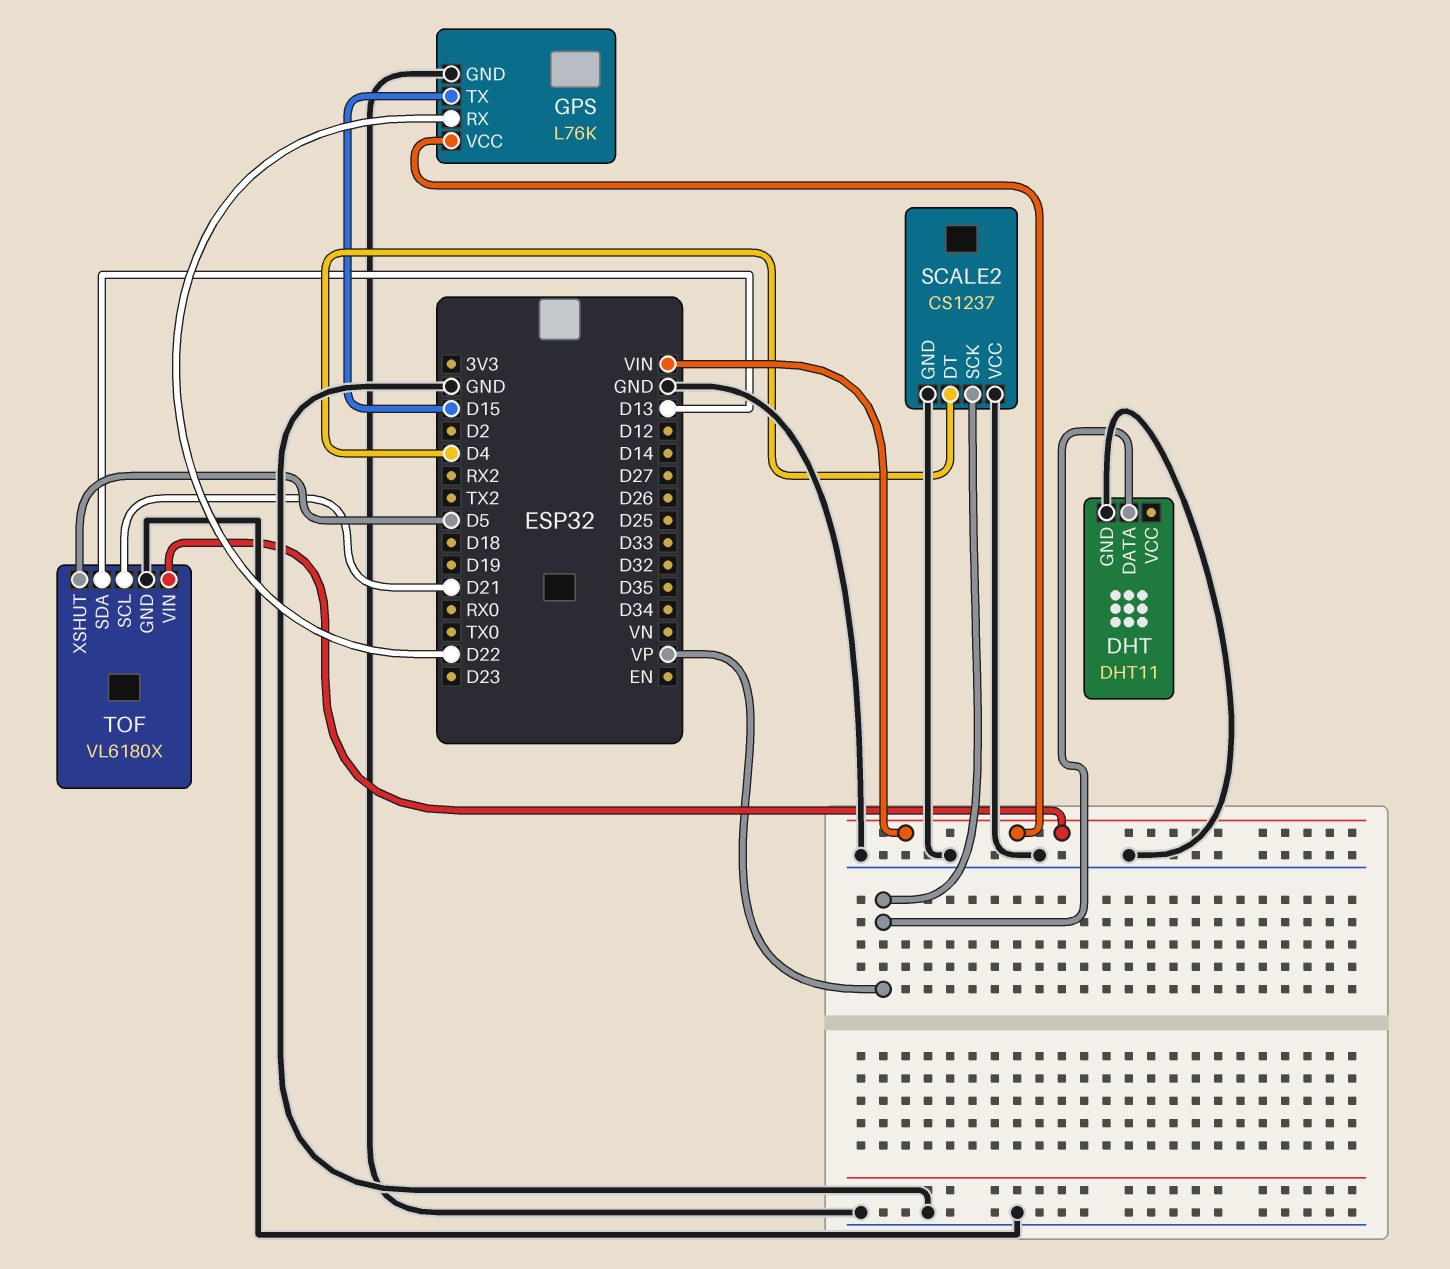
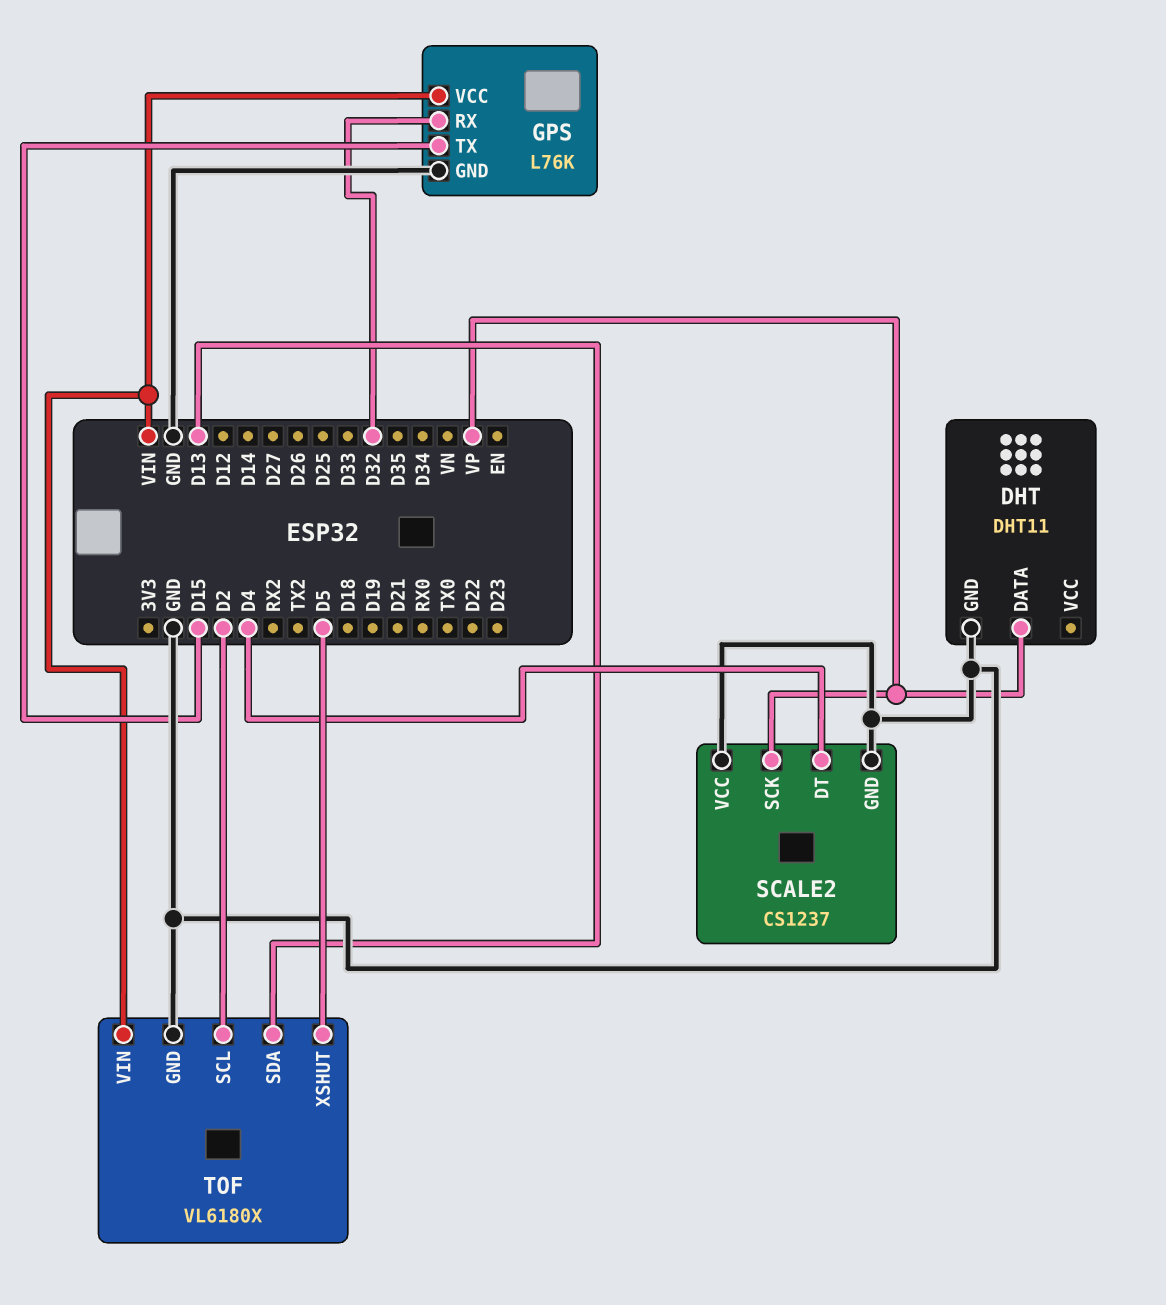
GPS pin RX: D22 -> D32
TOF pin SCL: D21 -> D2

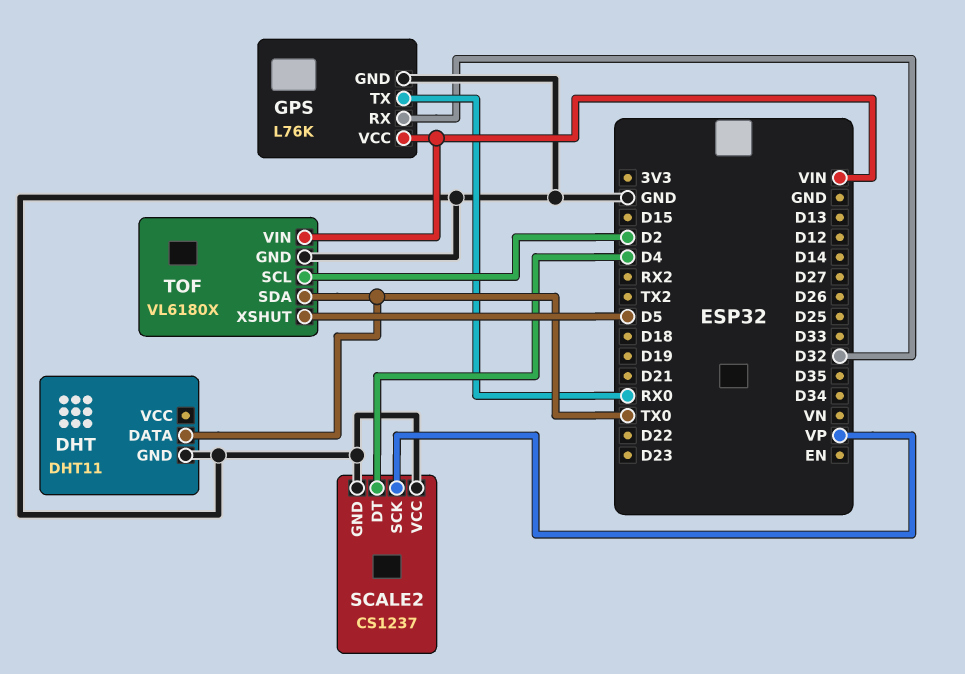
DHT pin DATA: VP -> TX0
GPS pin TX: D15 -> RX0
TOF pin SDA: D13 -> TX0

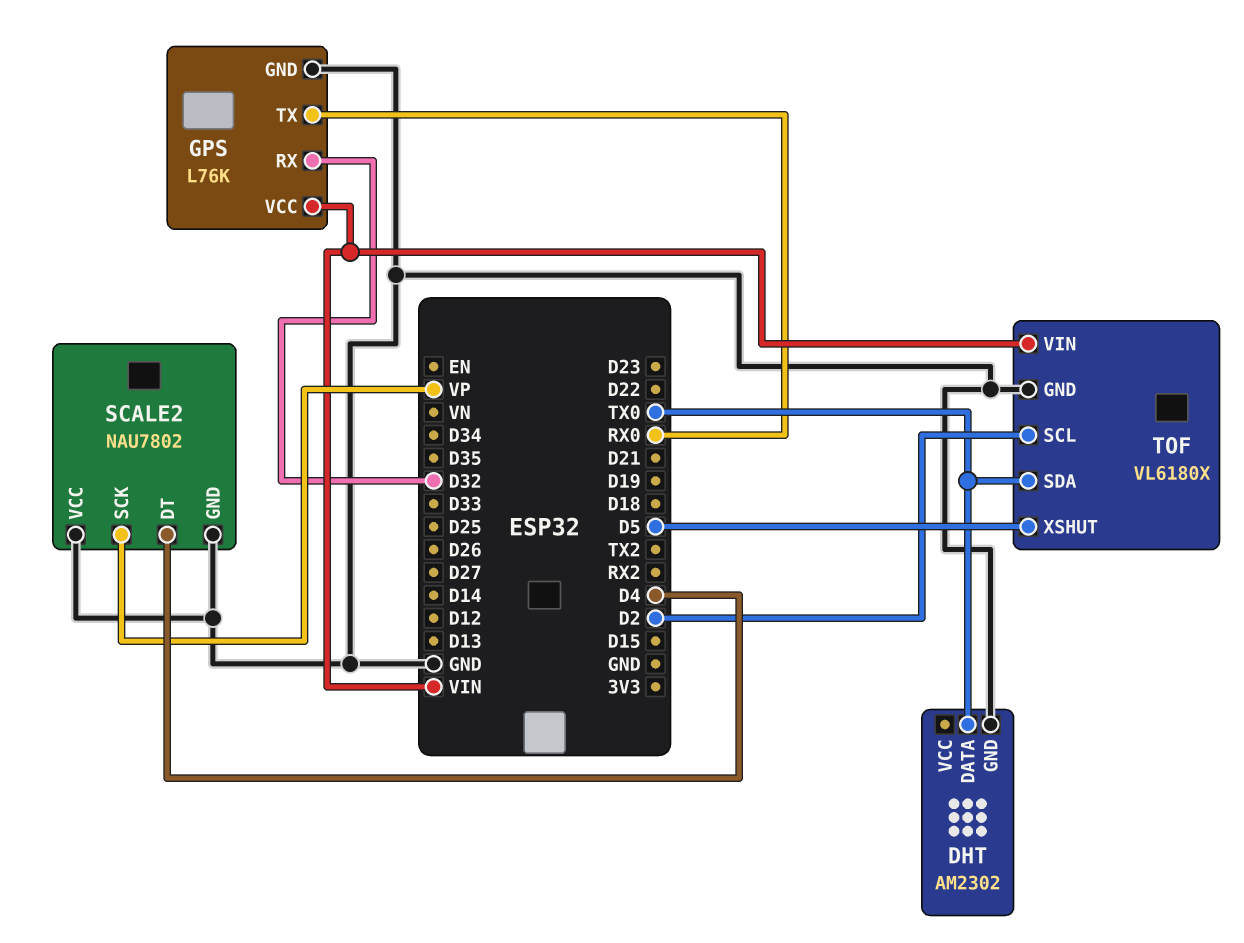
DHT: DHT11 -> AM2302
SCALE2: CS1237 -> NAU7802

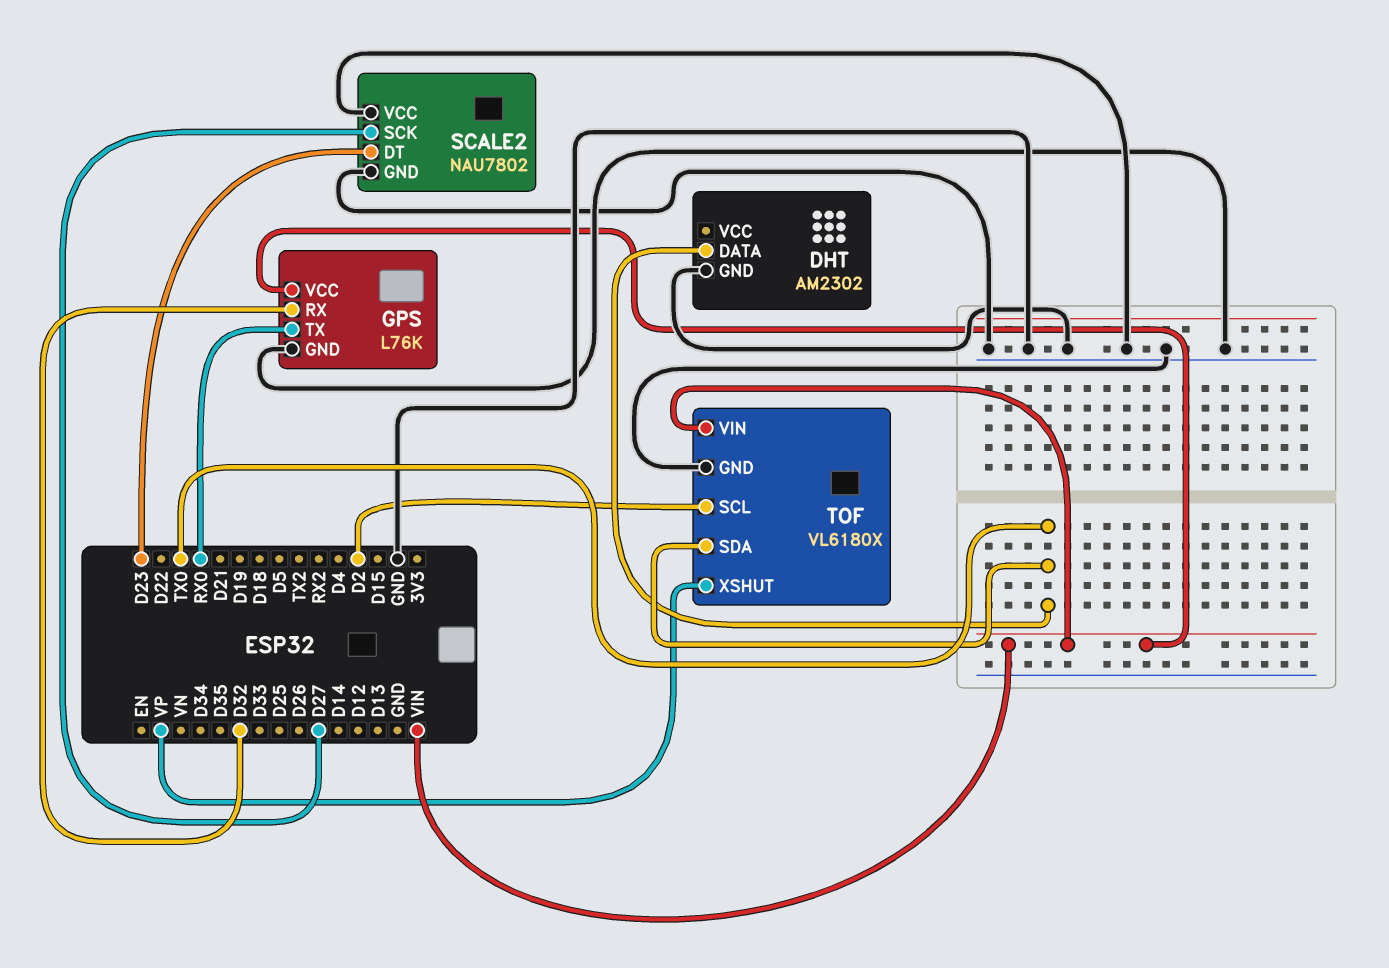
SCALE2 pin DT: D4 -> D23
SCALE2 pin SCK: VP -> D27
TOF pin XSHUT: D5 -> VP

